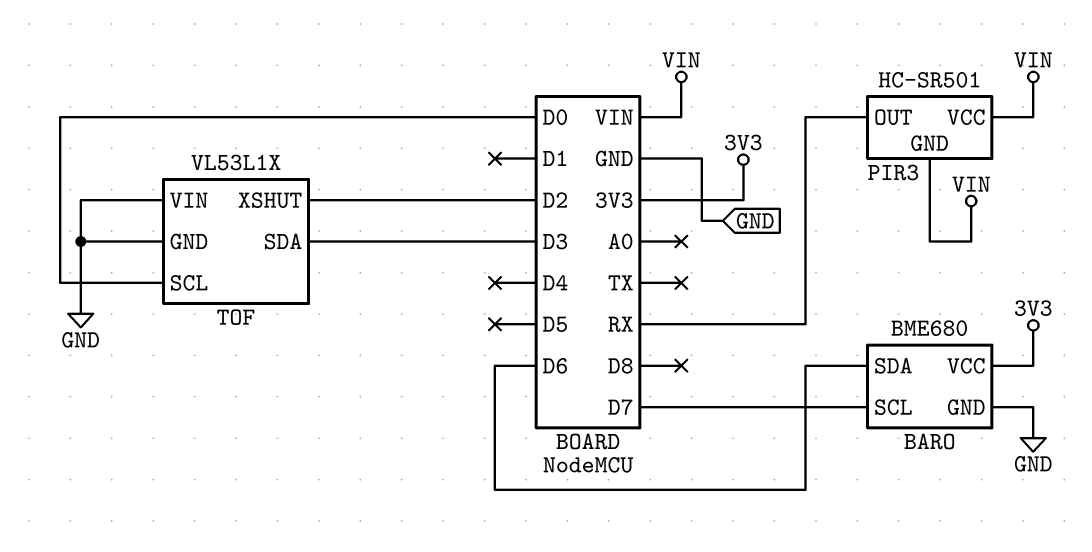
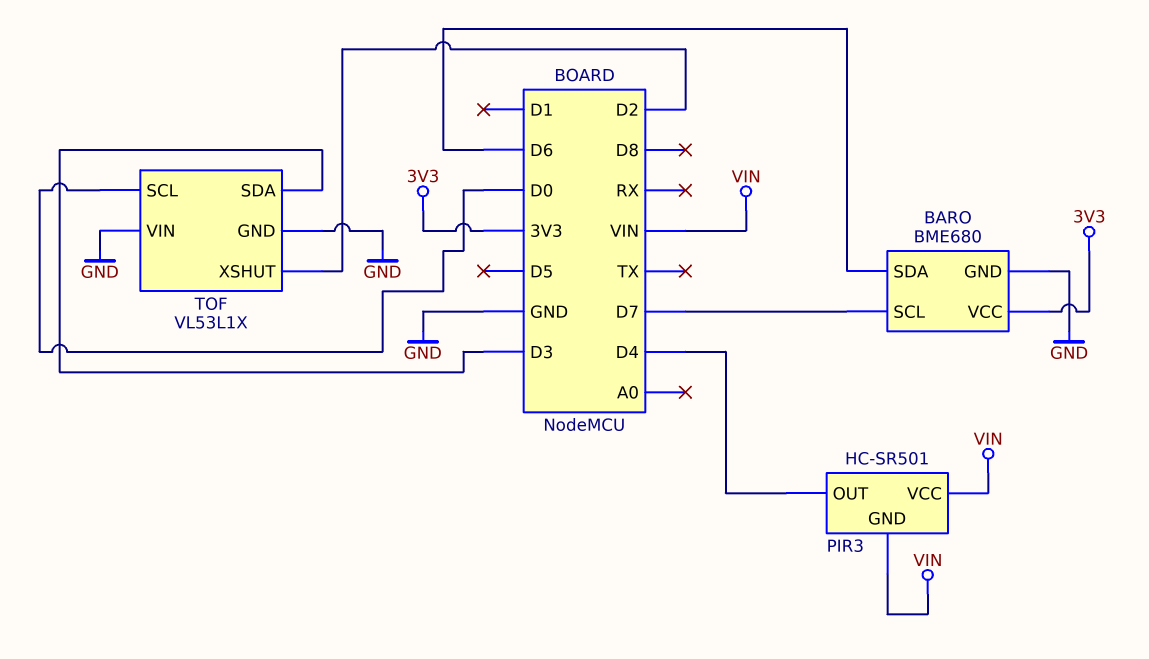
PIR3 pin OUT: RX -> D4

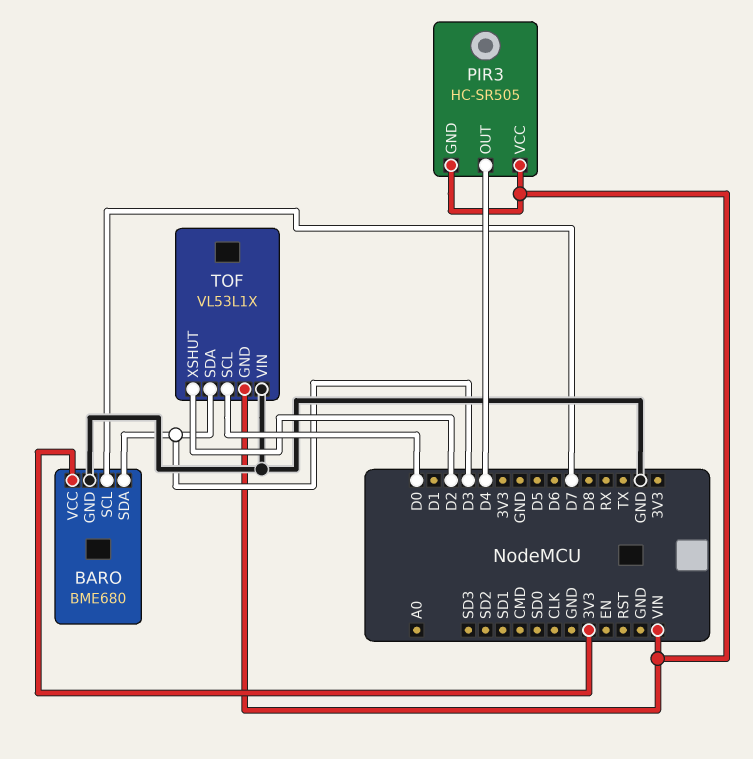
BARO pin SDA: D6 -> D3
PIR3: HC-SR501 -> HC-SR505
TOF pin GND: GND -> VIN

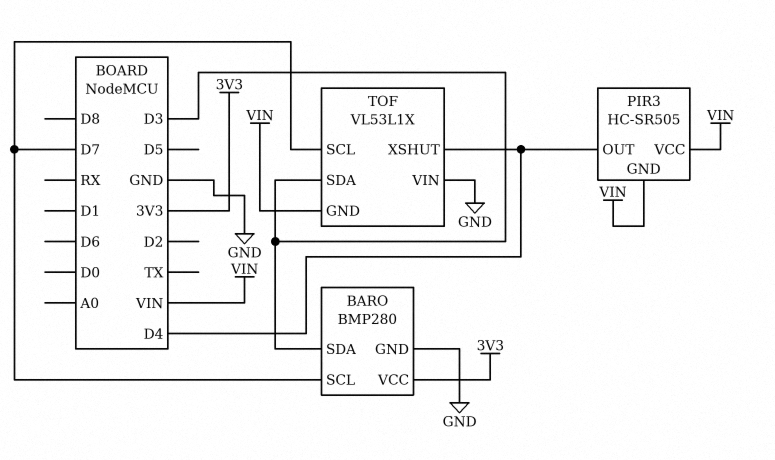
BARO: BME680 -> BMP280
TOF pin SCL: D0 -> D7
TOF pin XSHUT: D2 -> D4

